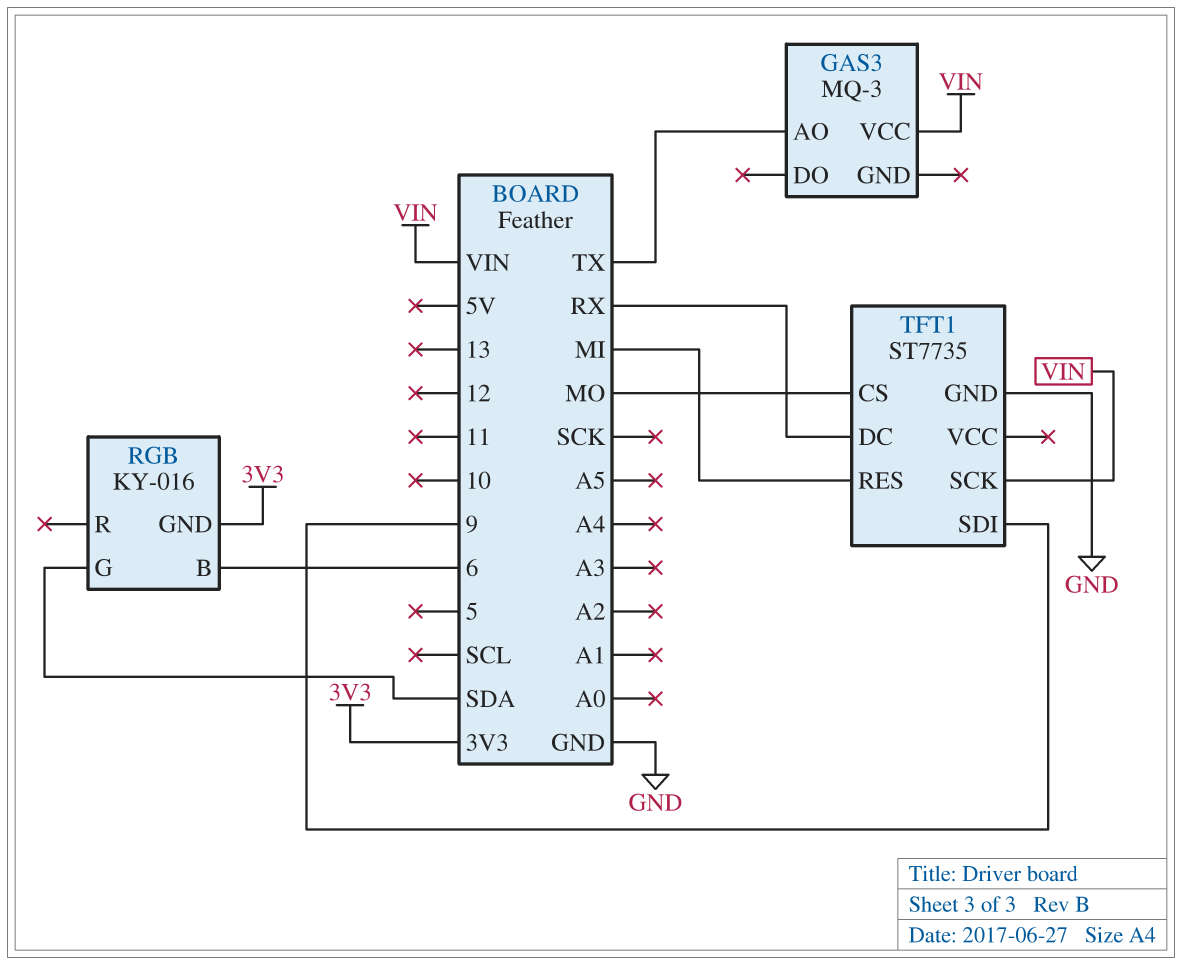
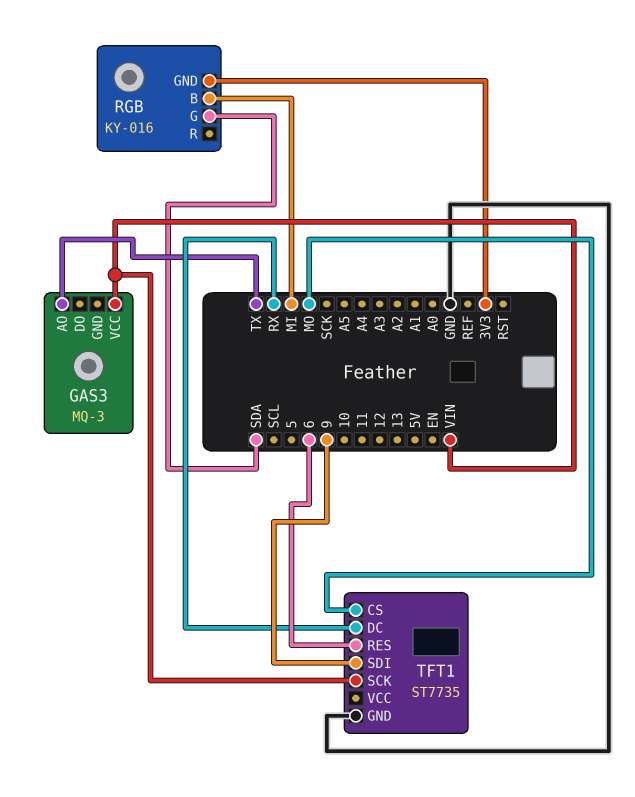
RGB pin B: 6 -> MI
TFT1 pin RES: MI -> 6

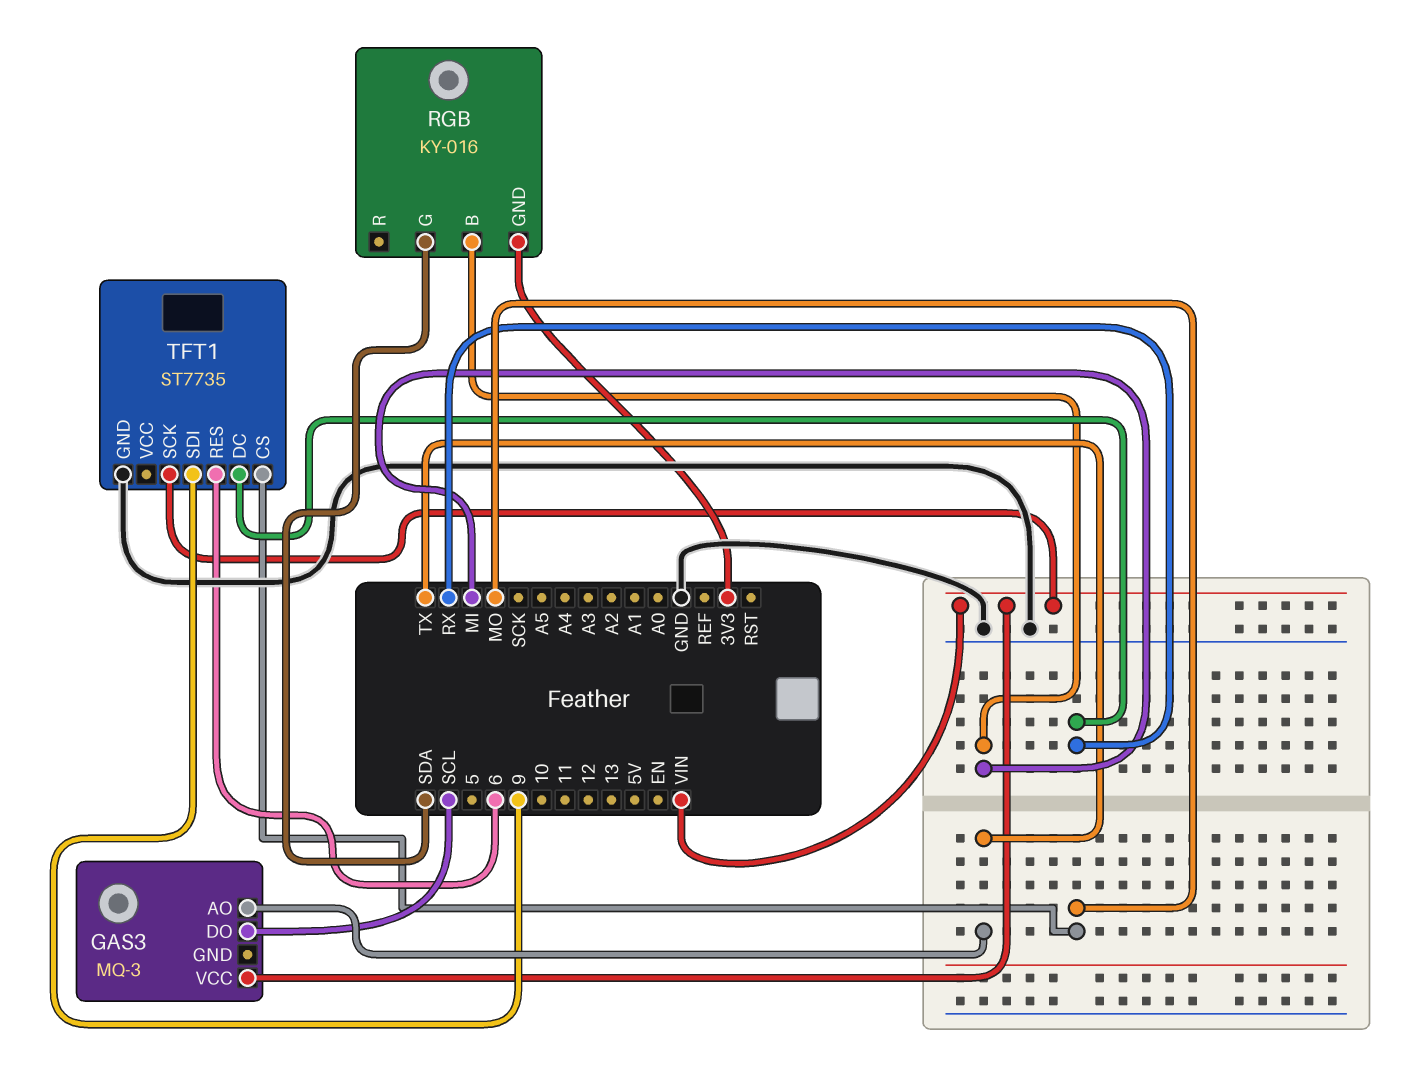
GAS3 pin DO: none -> SCL

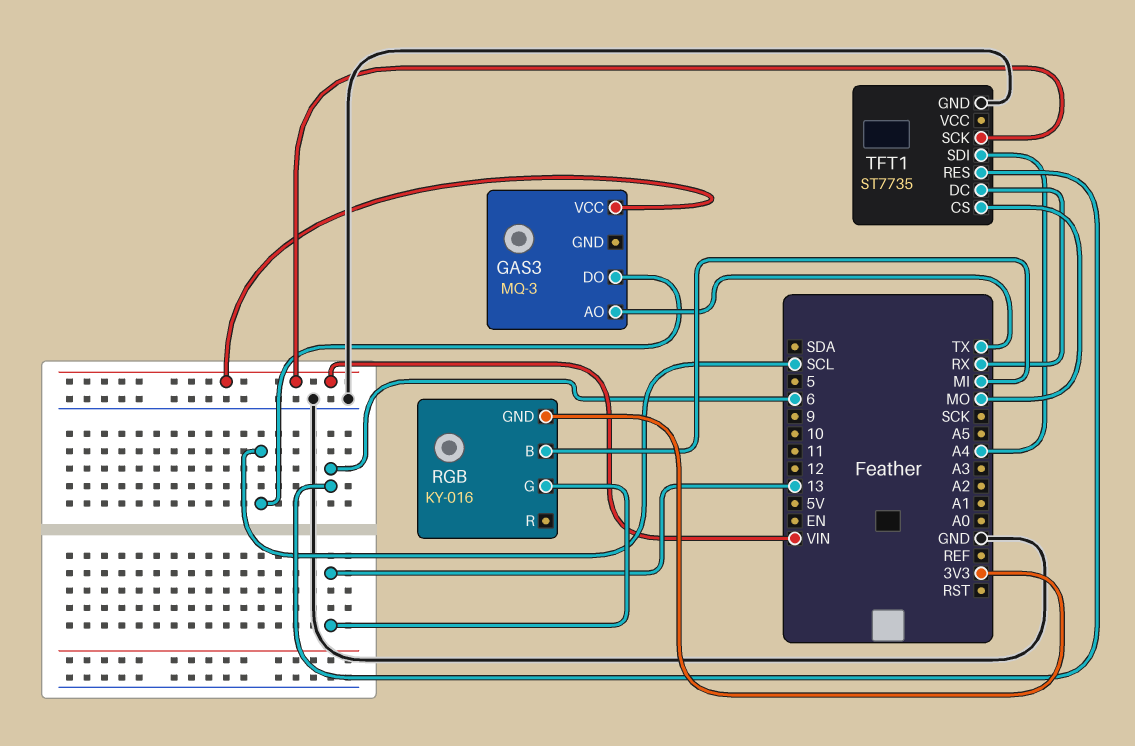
RGB pin G: SDA -> 13
TFT1 pin SDI: 9 -> A4

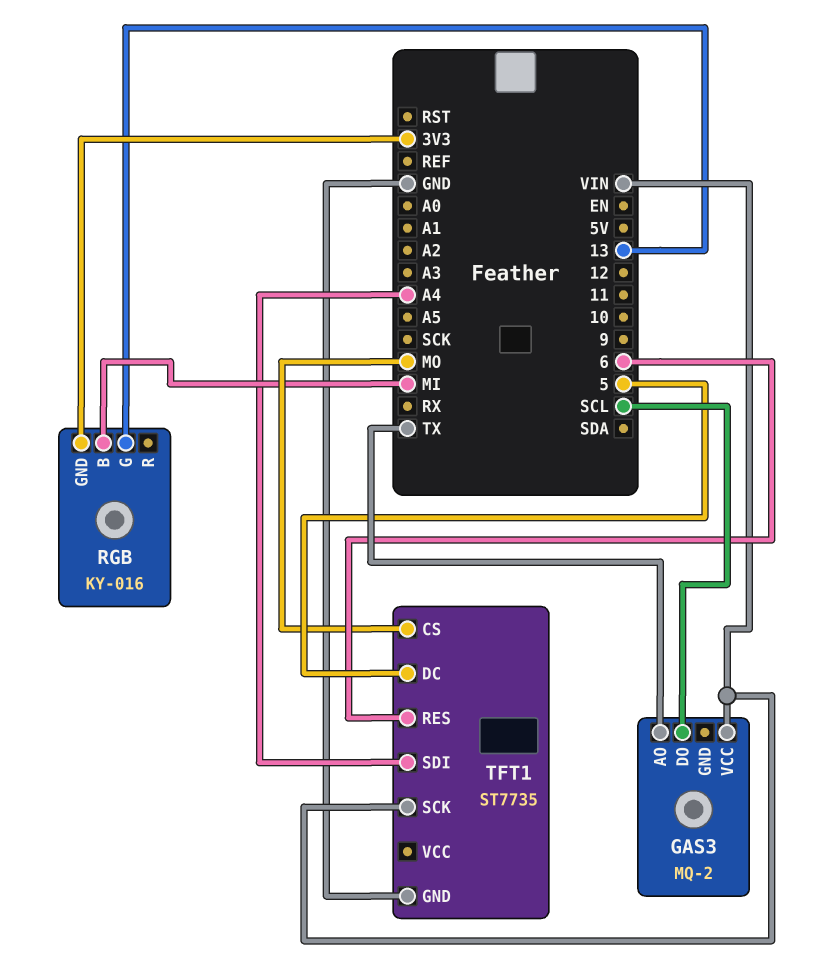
GAS3: MQ-3 -> MQ-2
TFT1 pin DC: RX -> 5

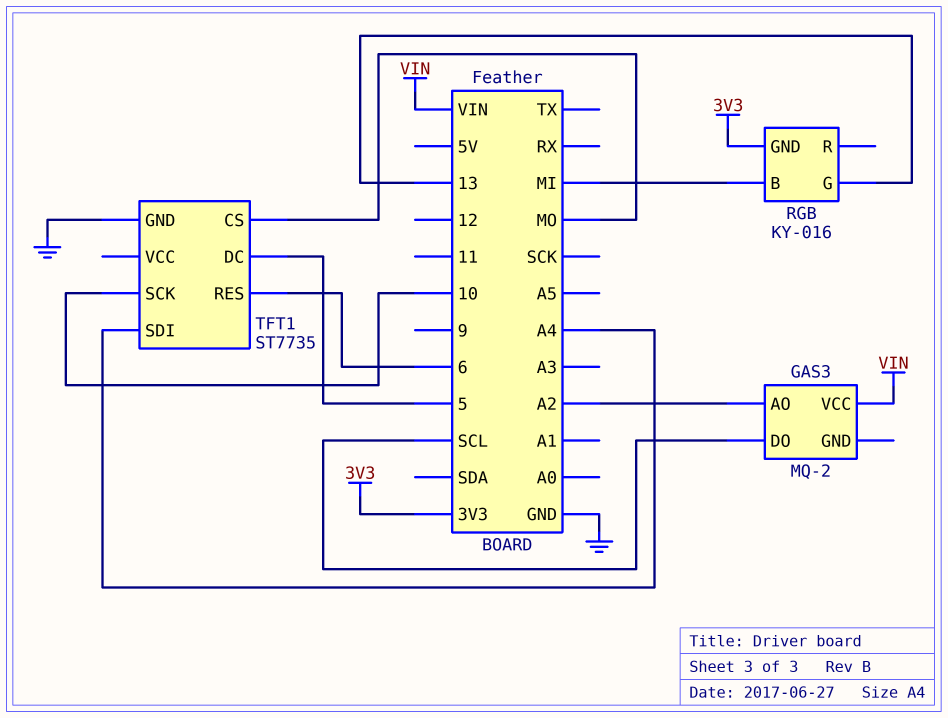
GAS3 pin AO: TX -> A2
TFT1 pin SCK: VIN -> 10

